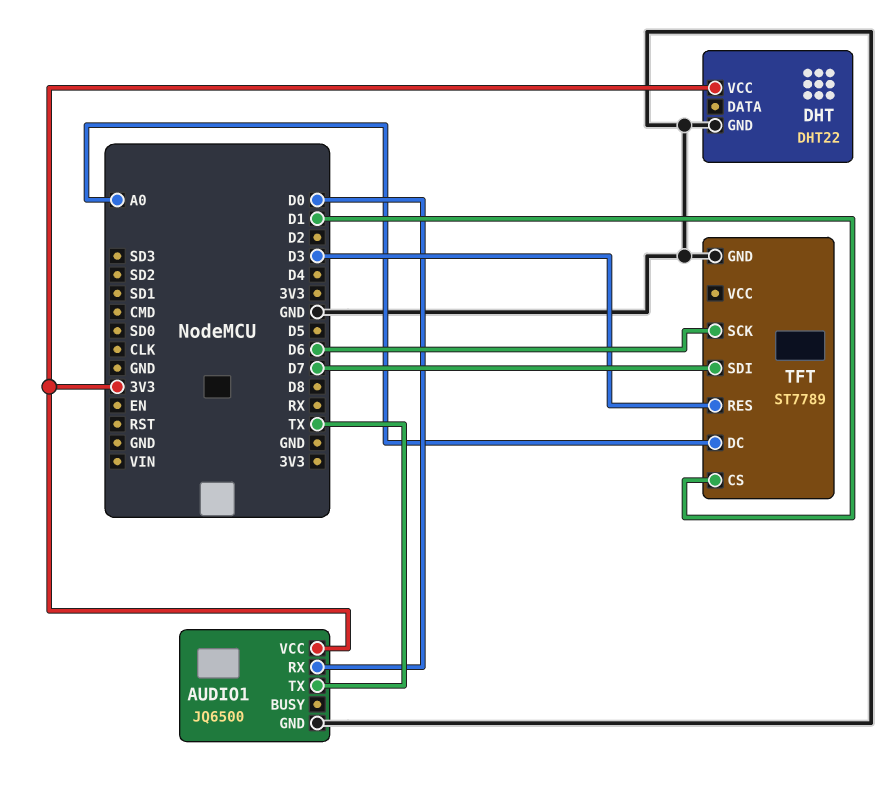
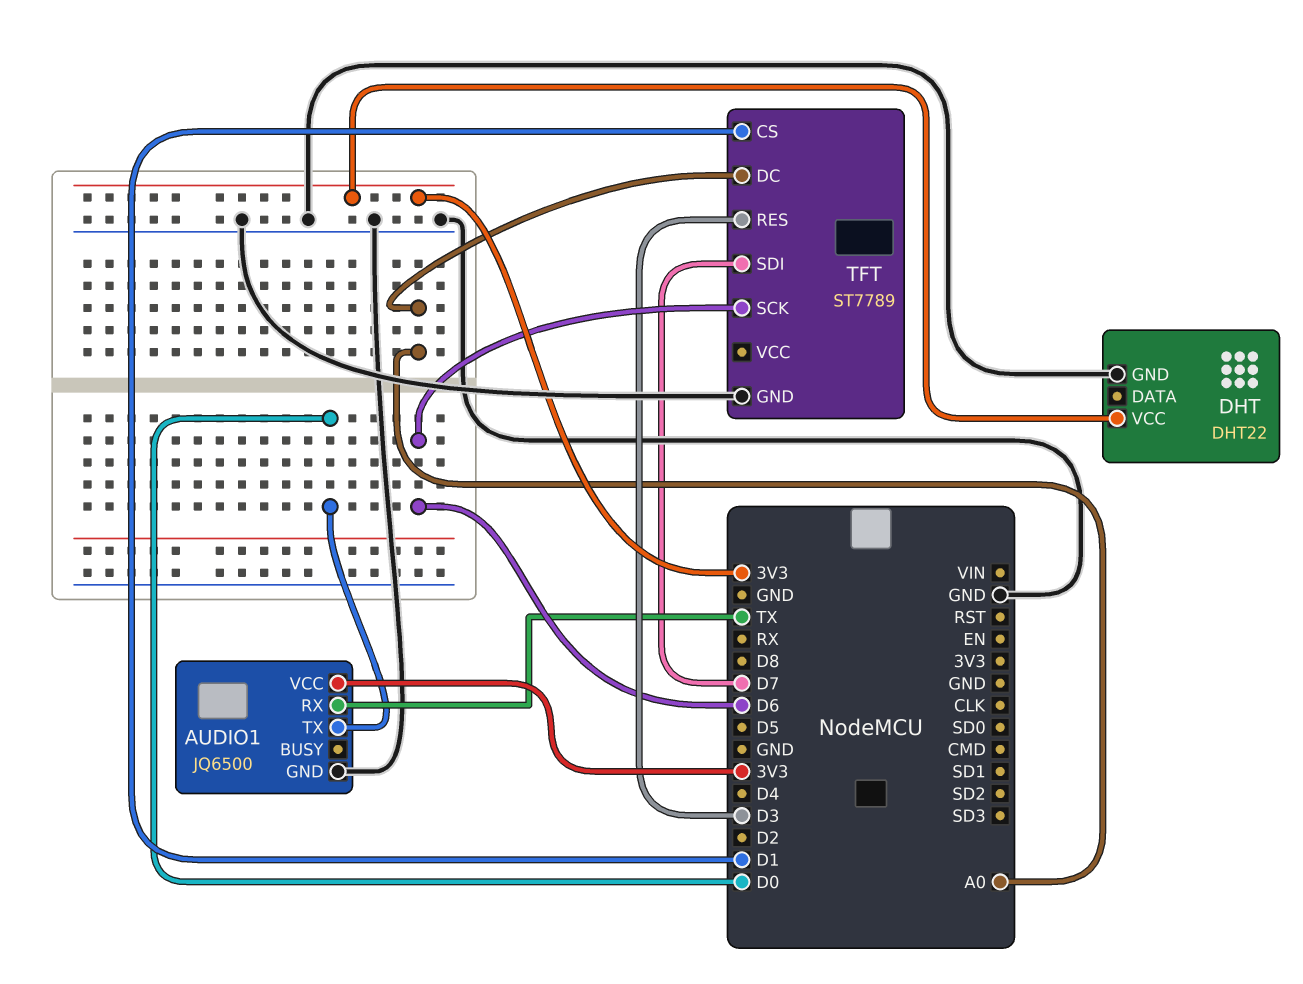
AUDIO1 pin RX: D0 -> TX
AUDIO1 pin TX: TX -> D0

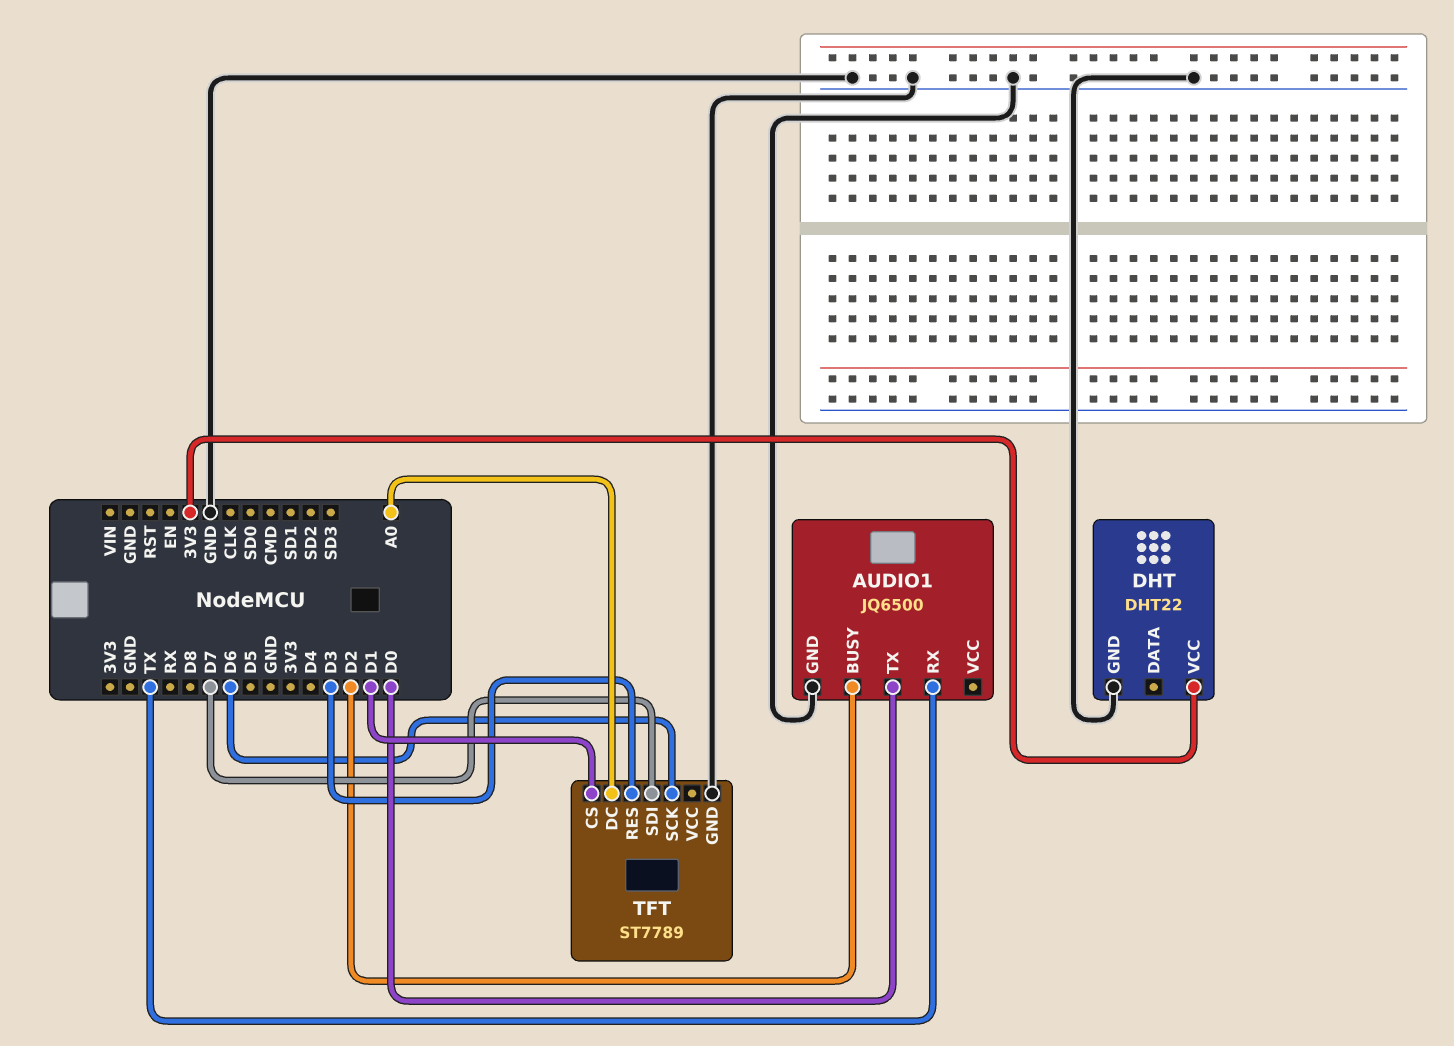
AUDIO1 pin BUSY: none -> D2
AUDIO1 pin VCC: 3V3 -> none

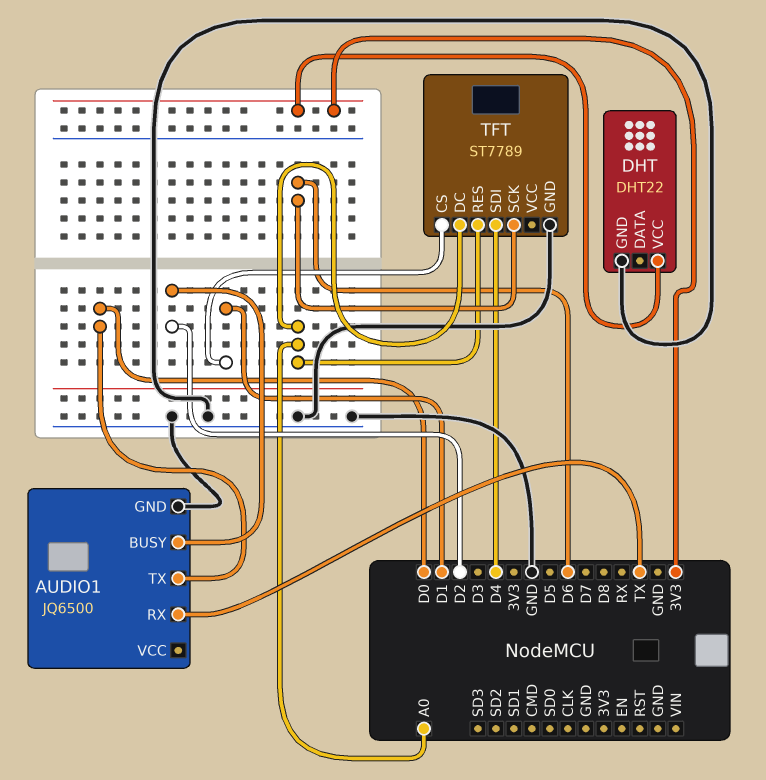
TFT pin RES: D3 -> A0
TFT pin SDI: D7 -> D4

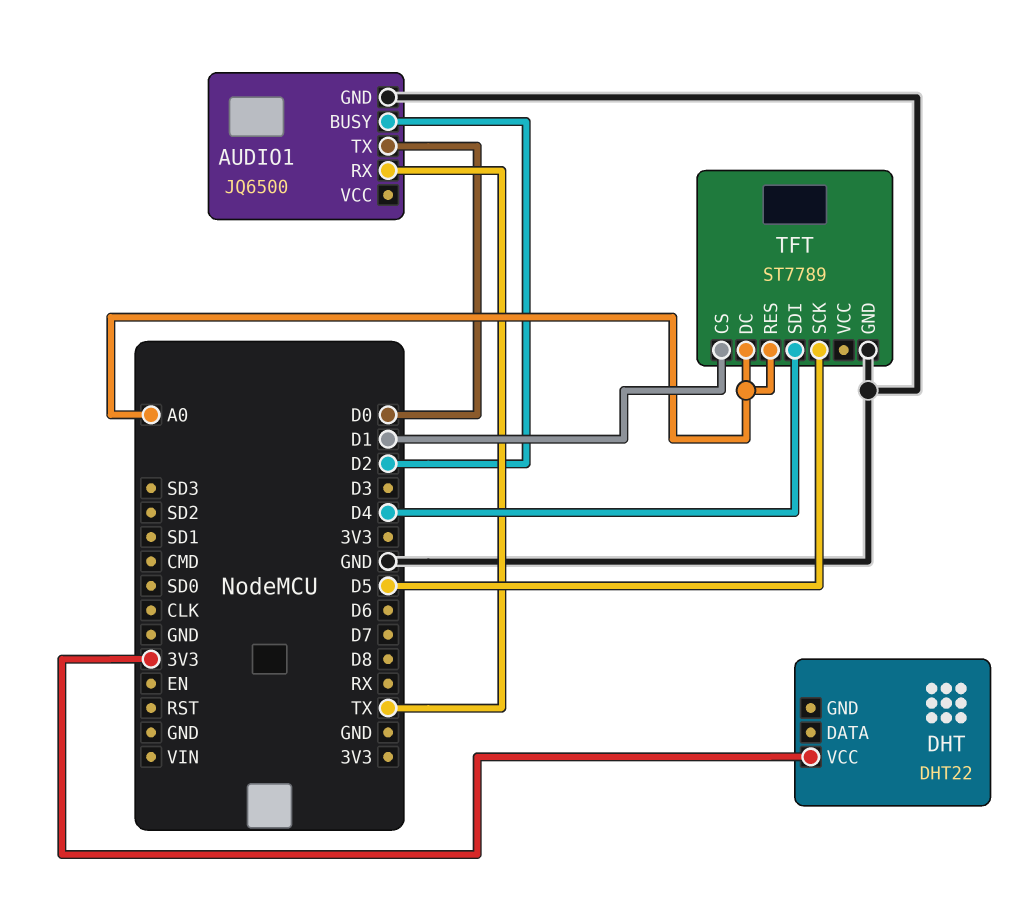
DHT pin GND: GND -> none
TFT pin SCK: D6 -> D5

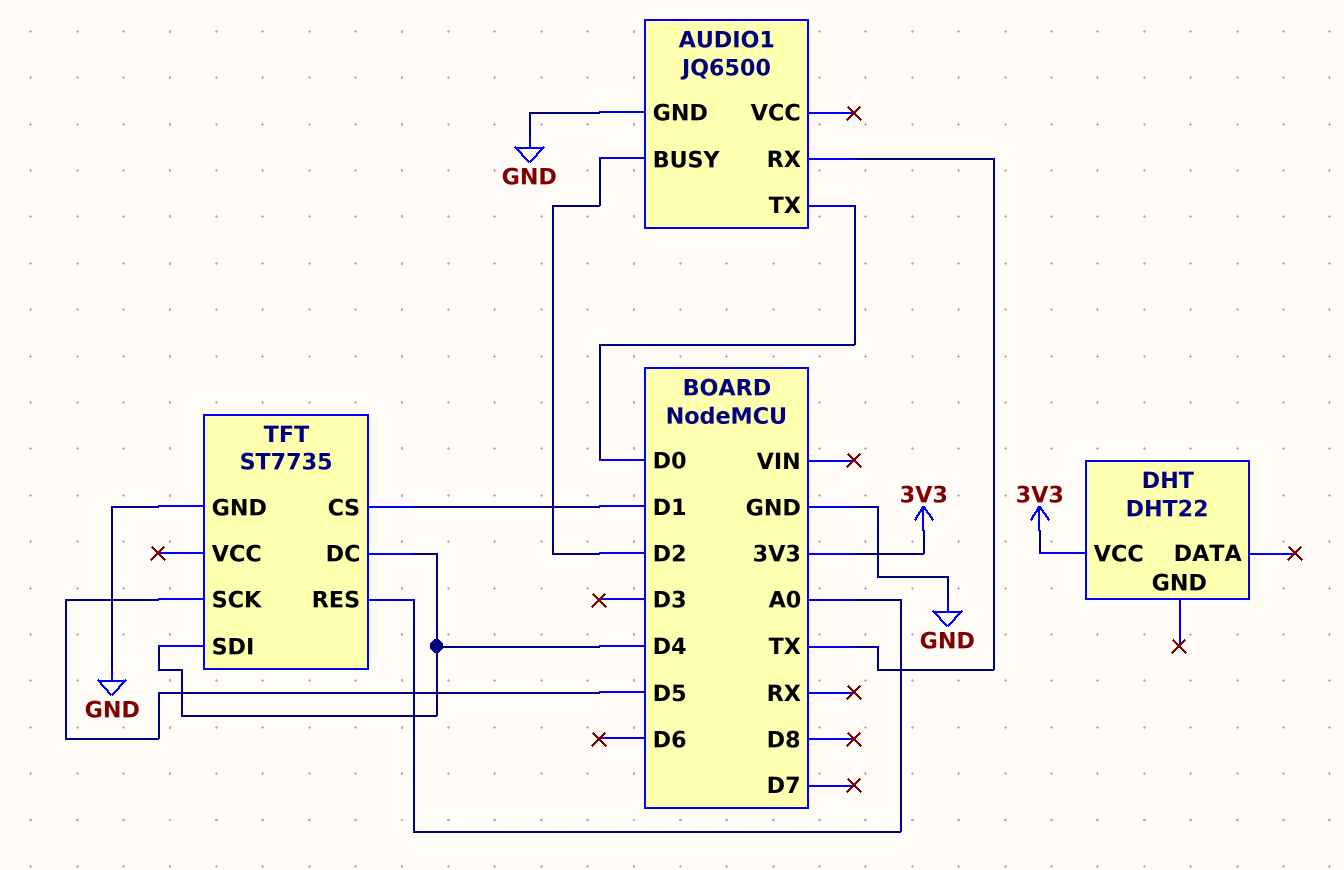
TFT: ST7789 -> ST7735
TFT pin DC: A0 -> D4

